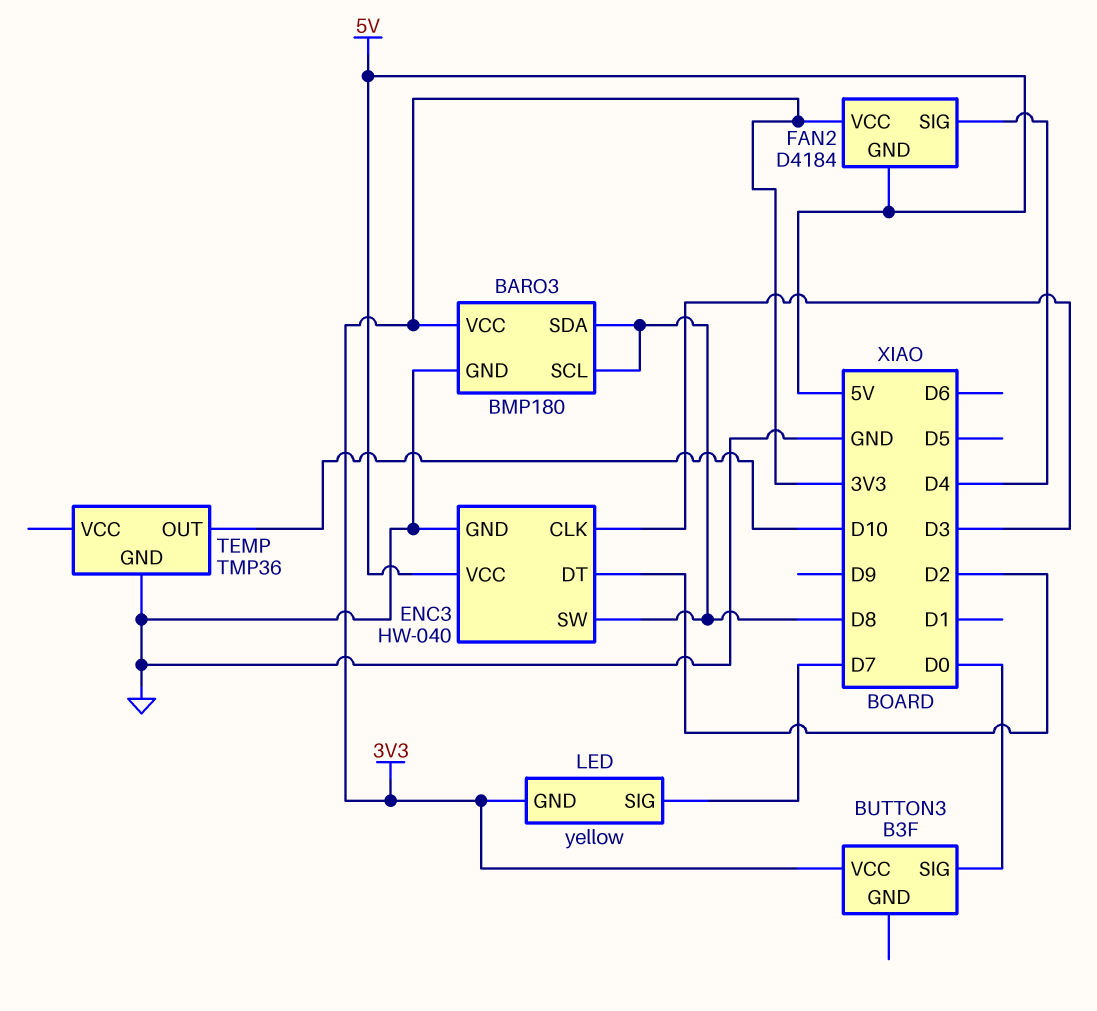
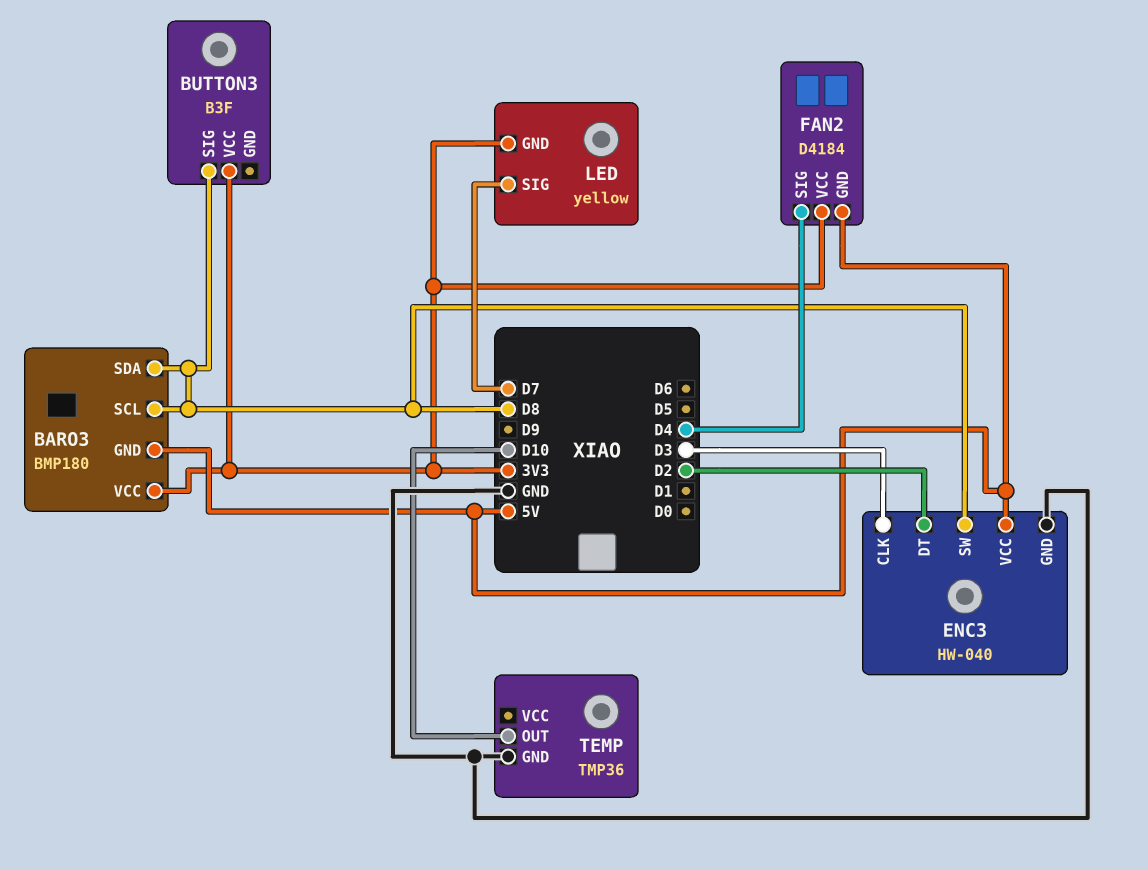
BARO3 pin GND: GND -> 5V
BUTTON3 pin SIG: D0 -> D8

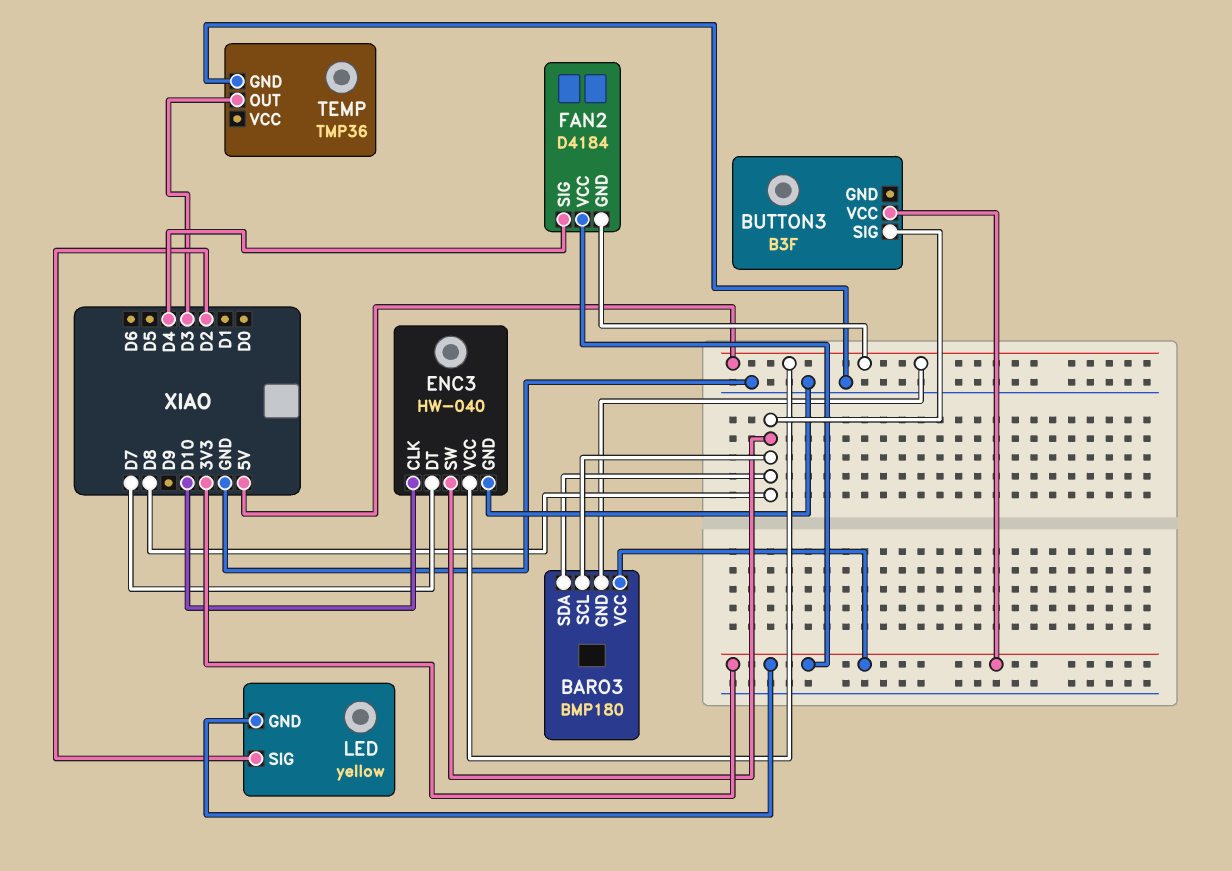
ENC3 pin CLK: D3 -> D10
ENC3 pin DT: D2 -> D7
LED pin SIG: D7 -> D2
TEMP pin OUT: D10 -> D3

